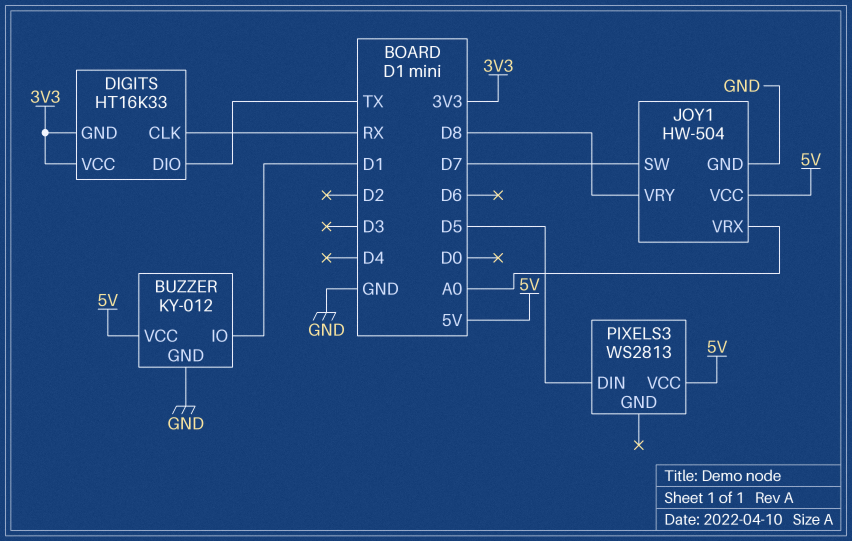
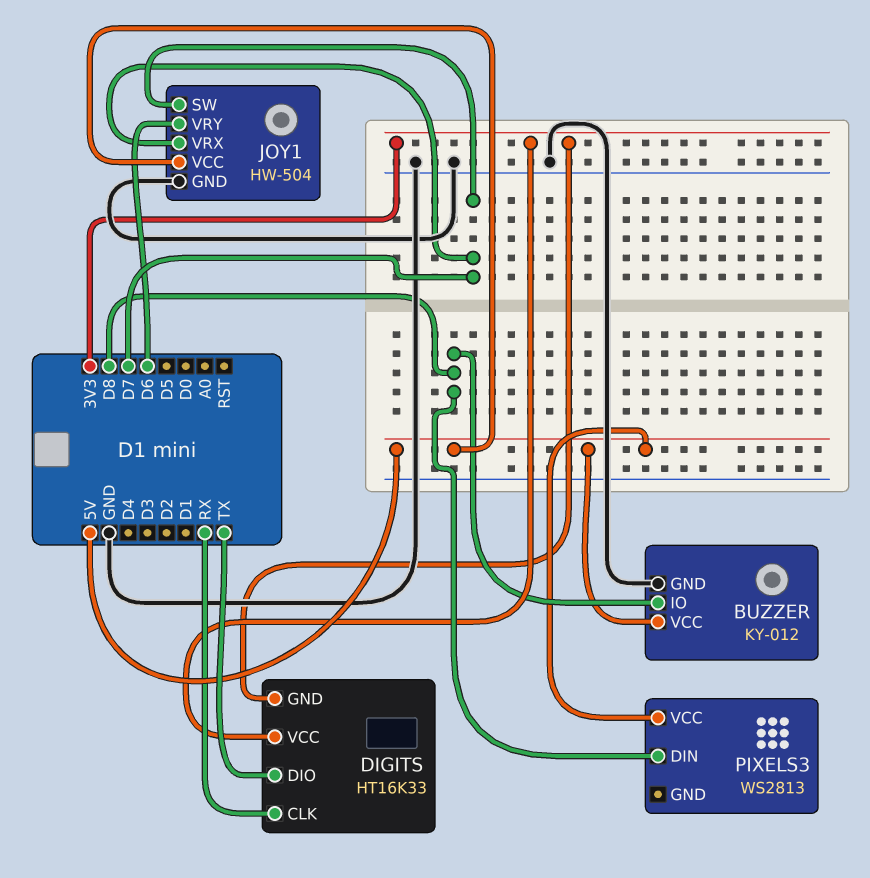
BUZZER pin IO: D1 -> D8
JOY1 pin VRX: A0 -> D7
JOY1 pin VRY: D8 -> D6
PIXELS3 pin DIN: D5 -> D8

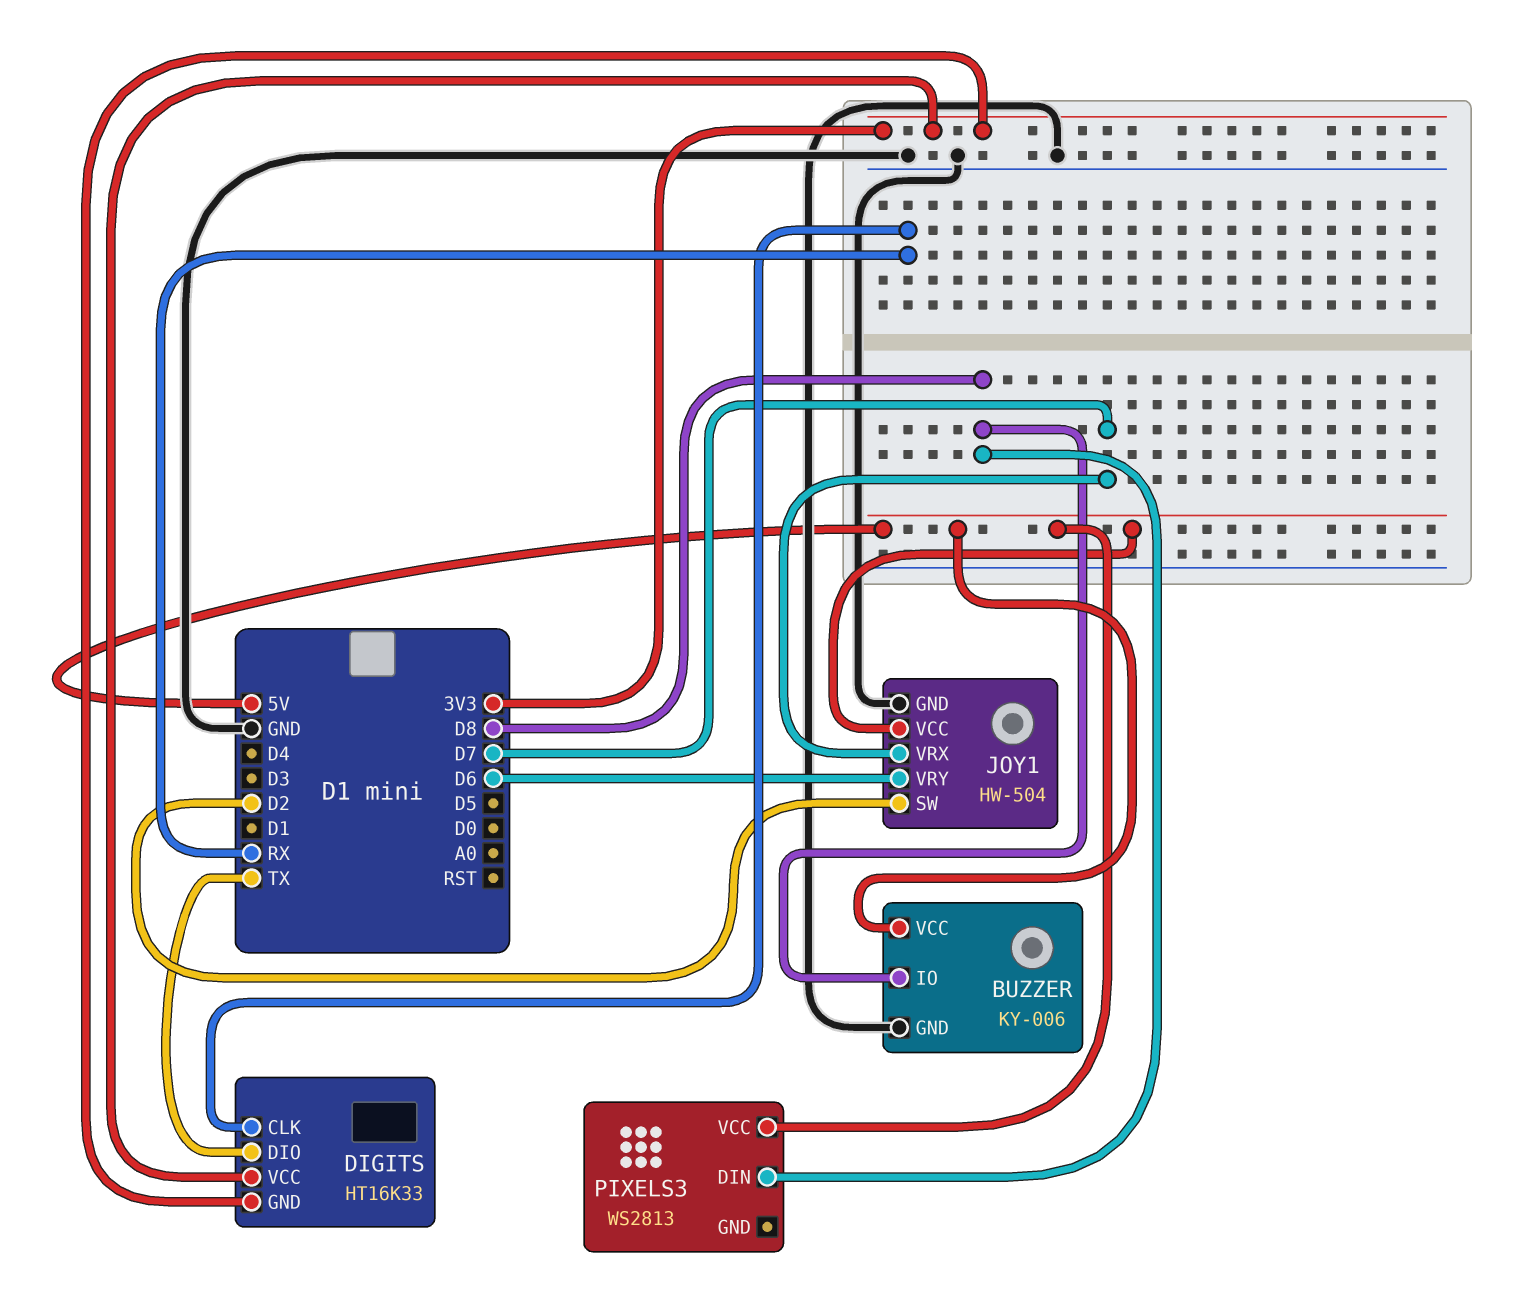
BUZZER: KY-012 -> KY-006
JOY1 pin SW: D7 -> D2

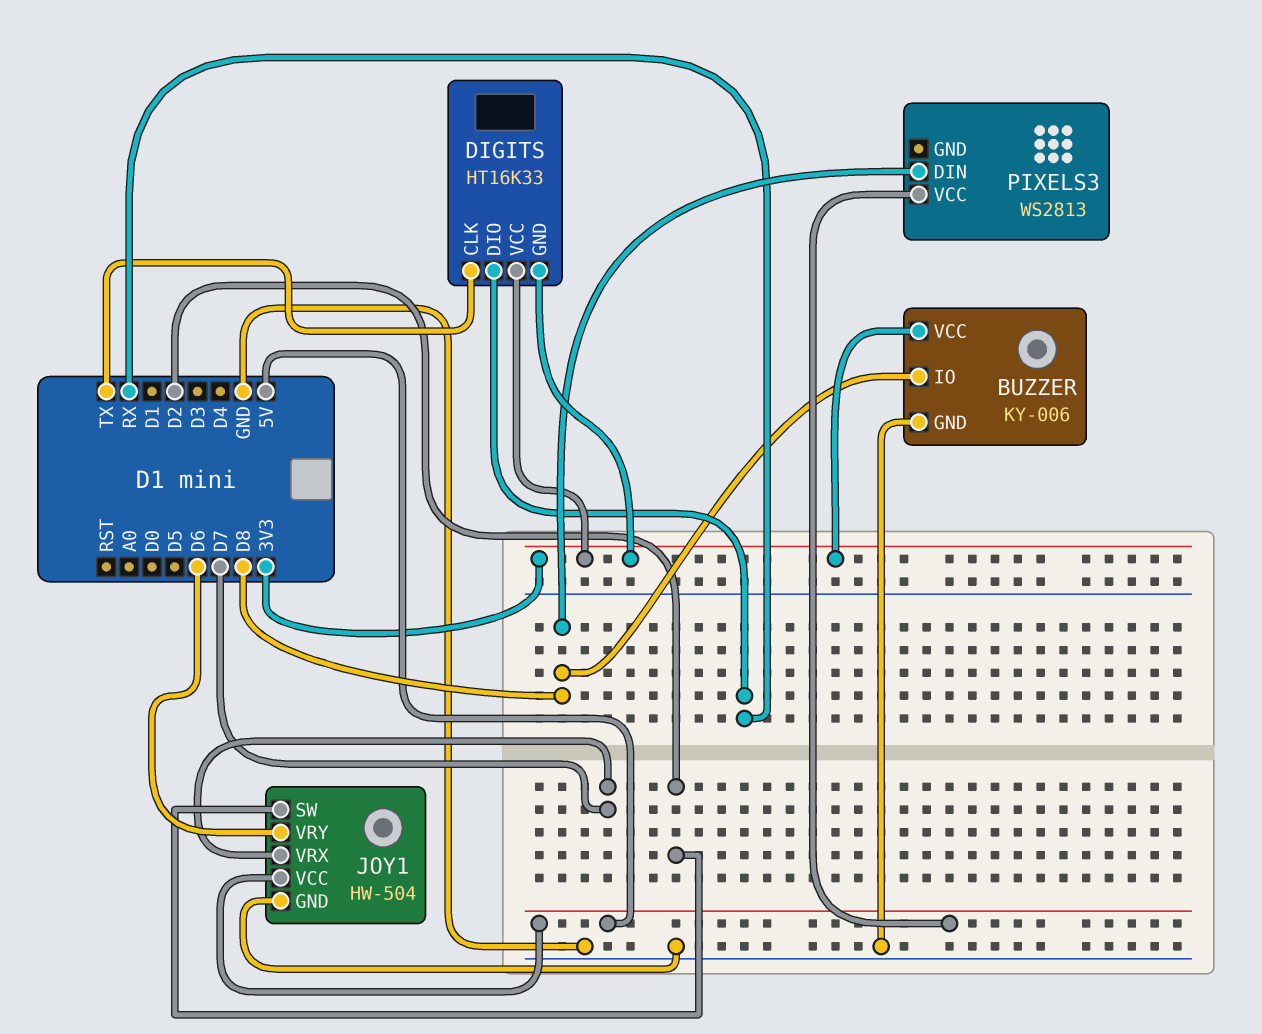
BUZZER pin VCC: 5V -> 3V3
DIGITS pin CLK: RX -> TX
DIGITS pin DIO: TX -> RX

